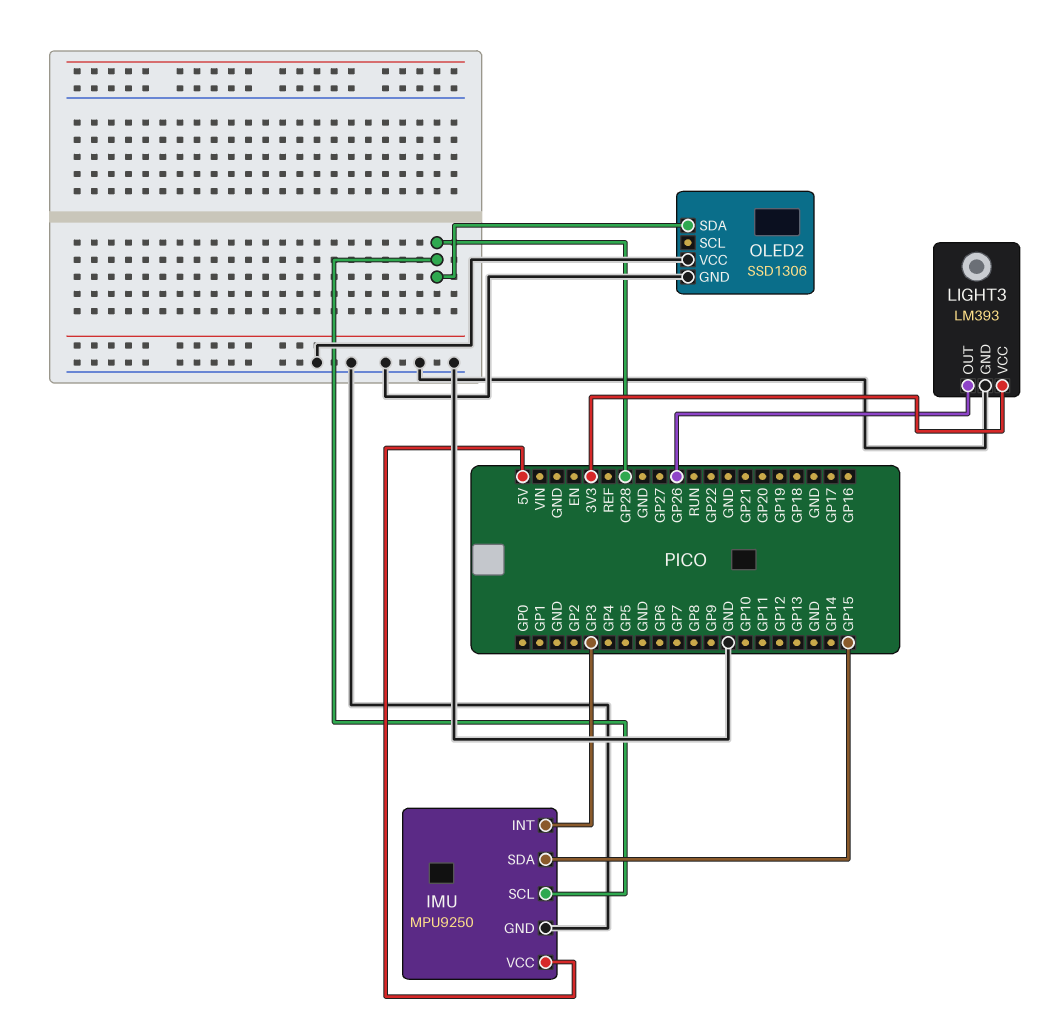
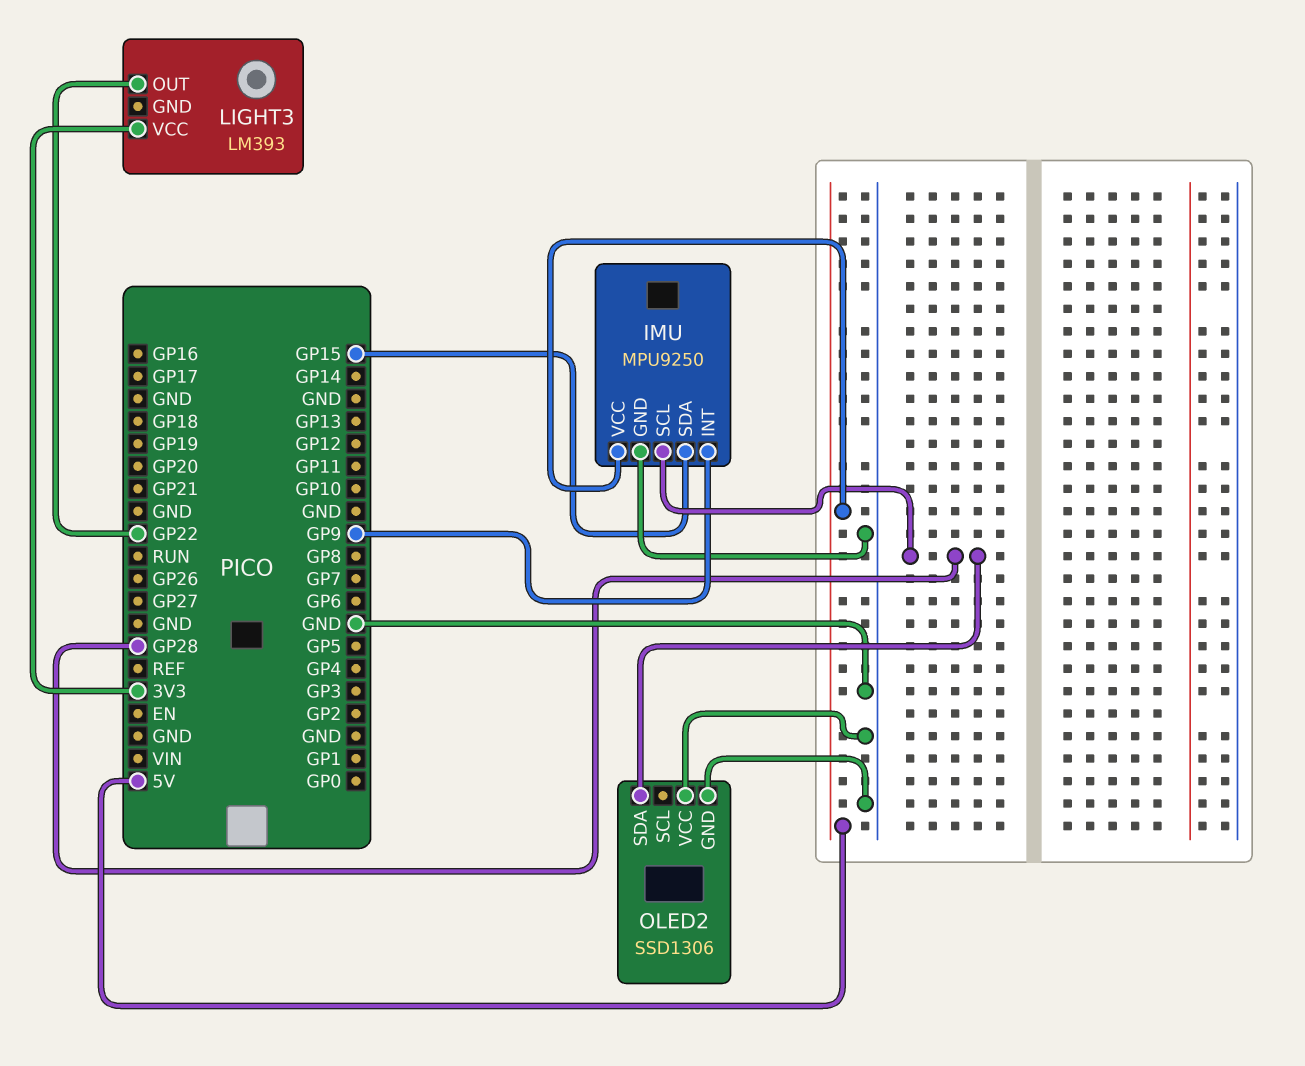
IMU pin INT: GP3 -> GP9
LIGHT3 pin GND: GND -> none
LIGHT3 pin OUT: GP26 -> GP22

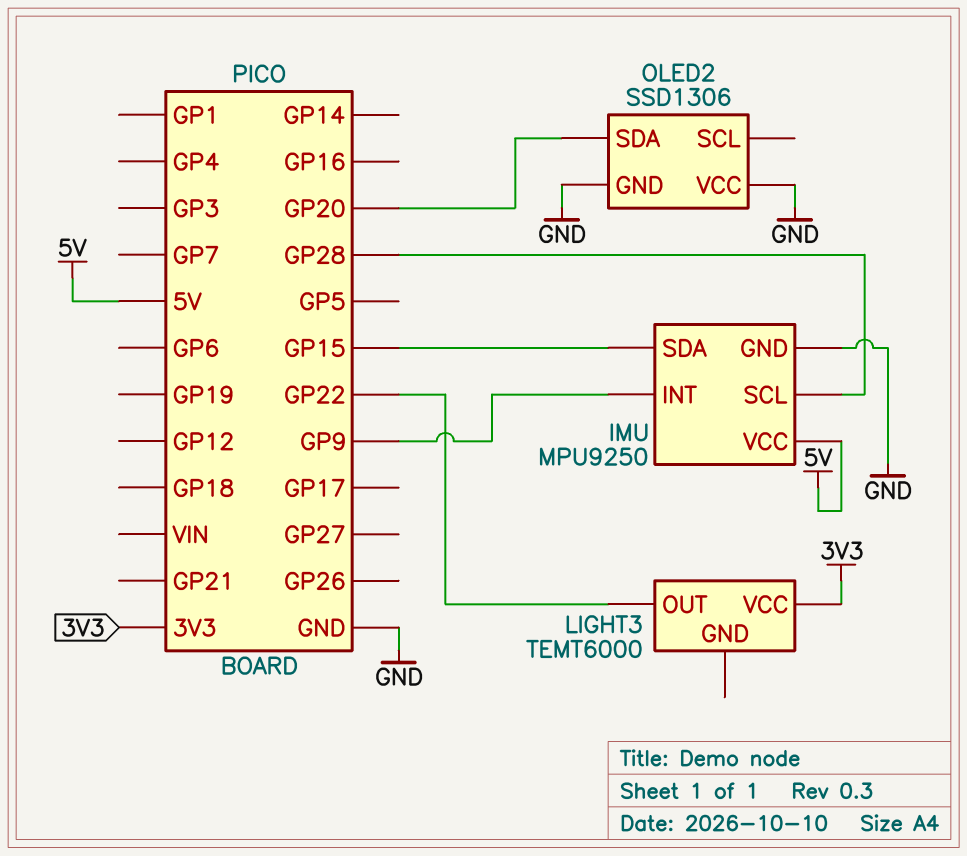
LIGHT3: LM393 -> TEMT6000
OLED2 pin SDA: GP28 -> GP20

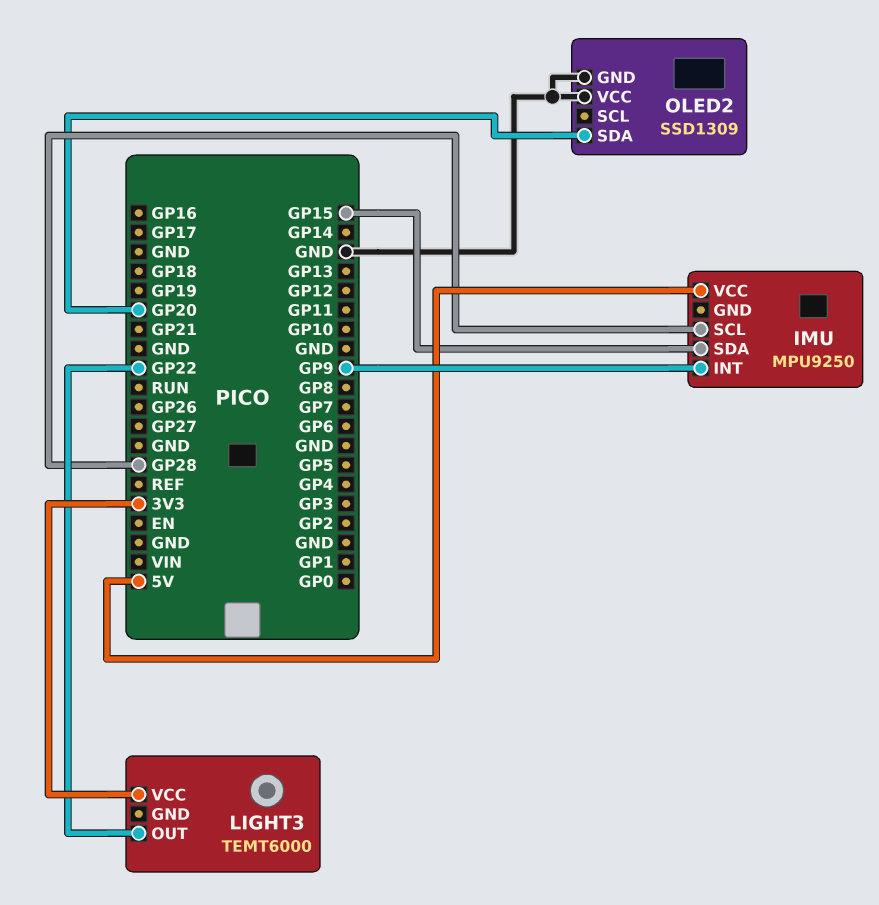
IMU pin GND: GND -> none
OLED2: SSD1306 -> SSD1309

